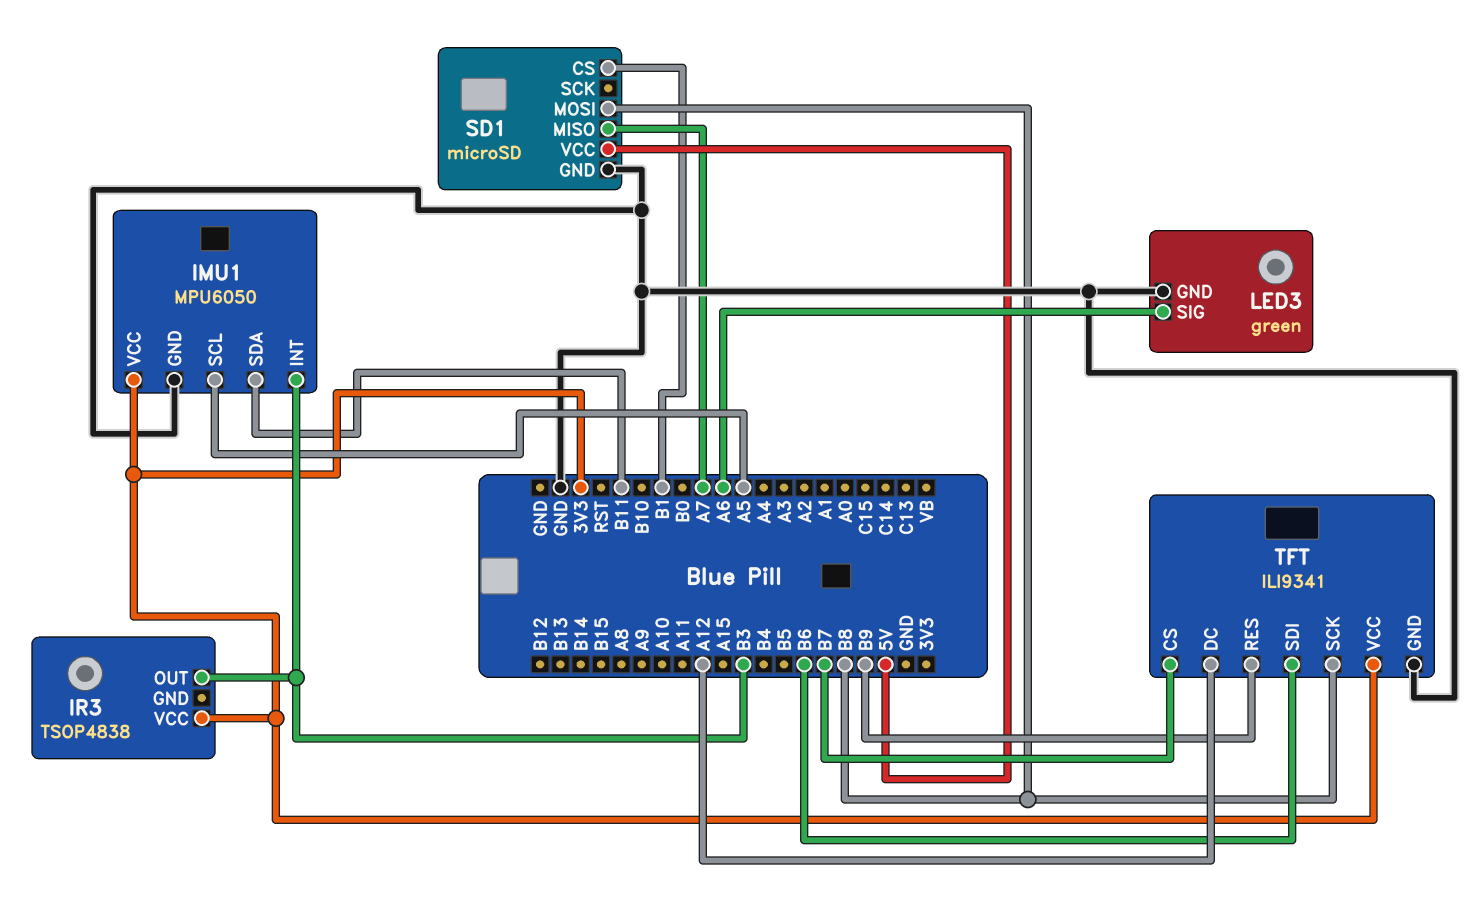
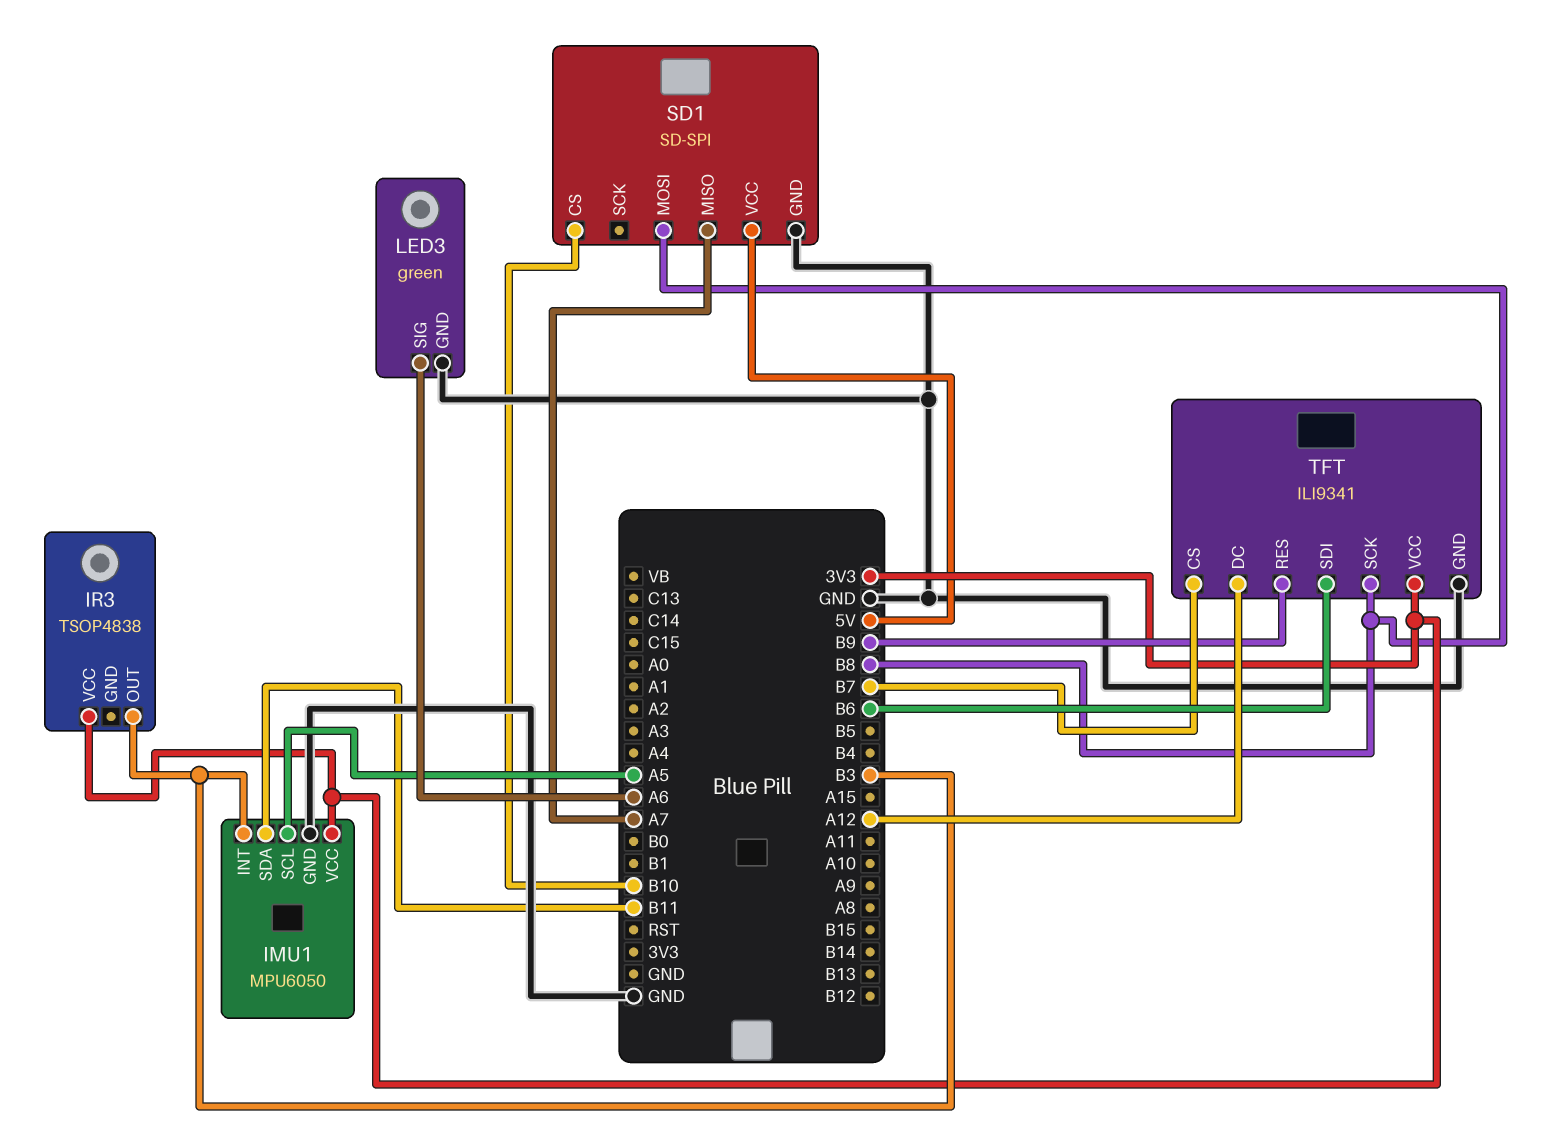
SD1: microSD -> SD-SPI
SD1 pin CS: B1 -> B10

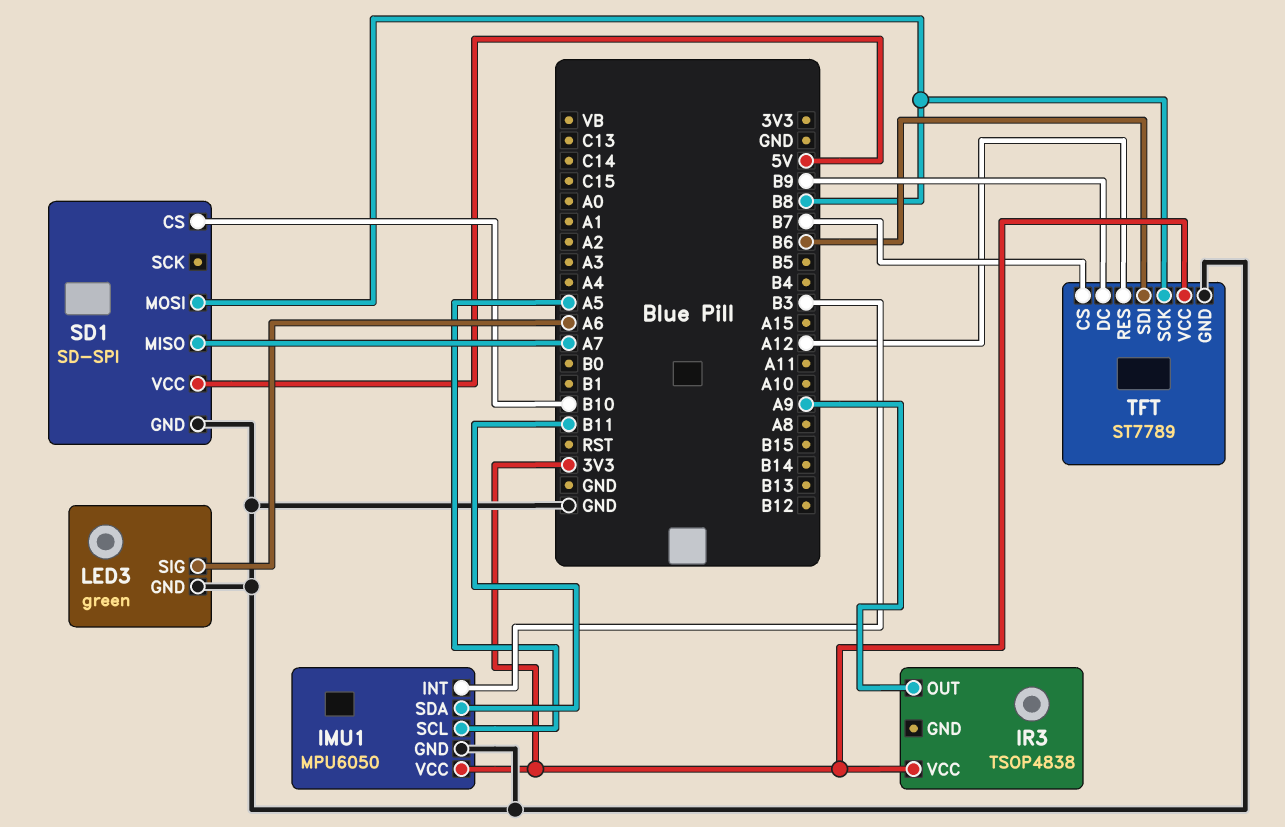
IR3 pin OUT: B3 -> A9
TFT: ILI9341 -> ST7789
TFT pin DC: A12 -> B9
TFT pin RES: B9 -> A12

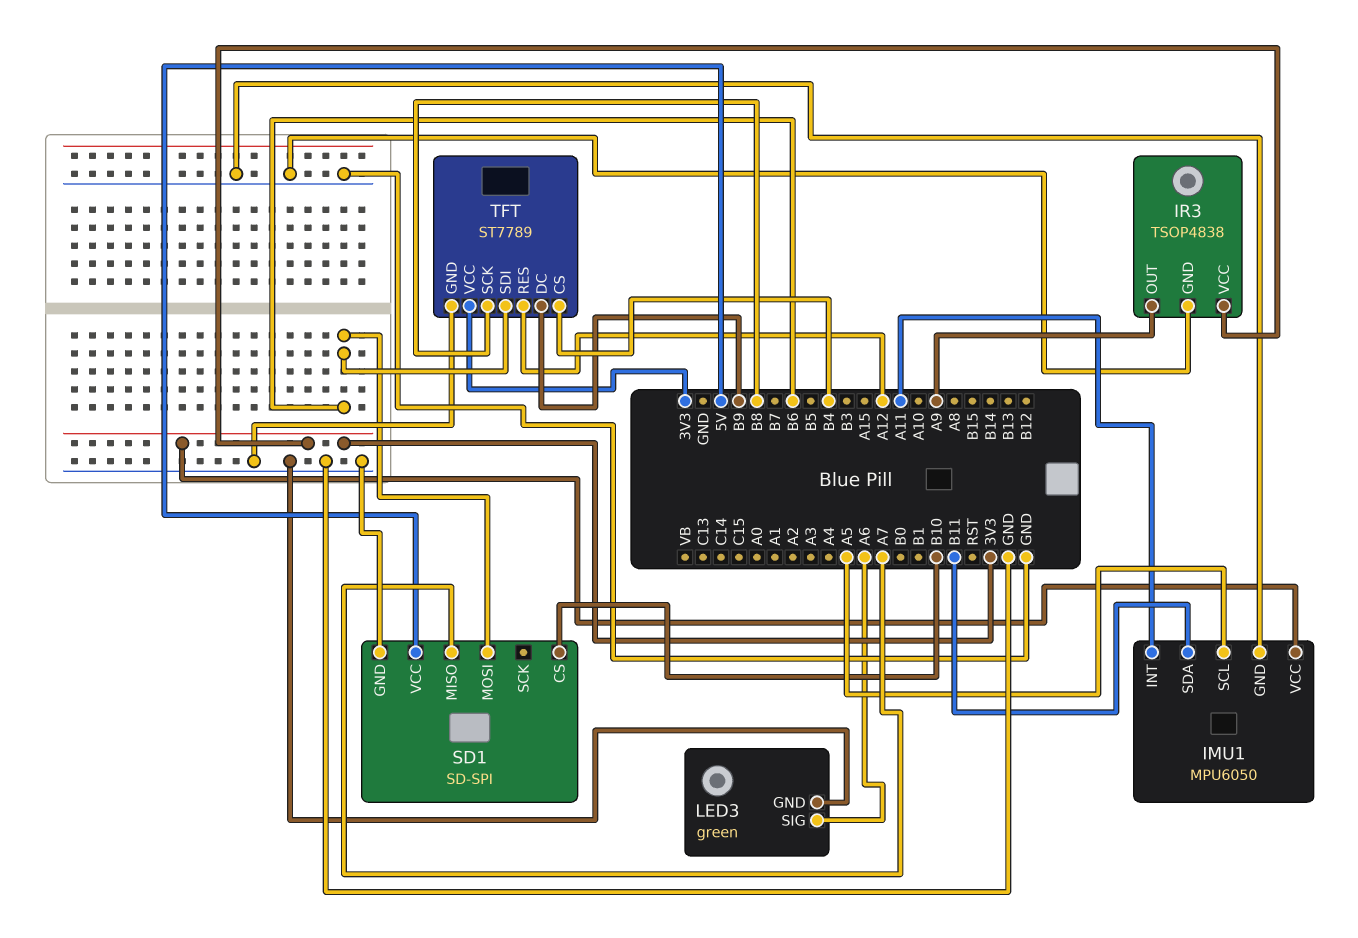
IMU1 pin INT: B3 -> A11
IR3 pin GND: none -> GND
SD1 pin MOSI: B8 -> B6
TFT pin CS: B7 -> B4

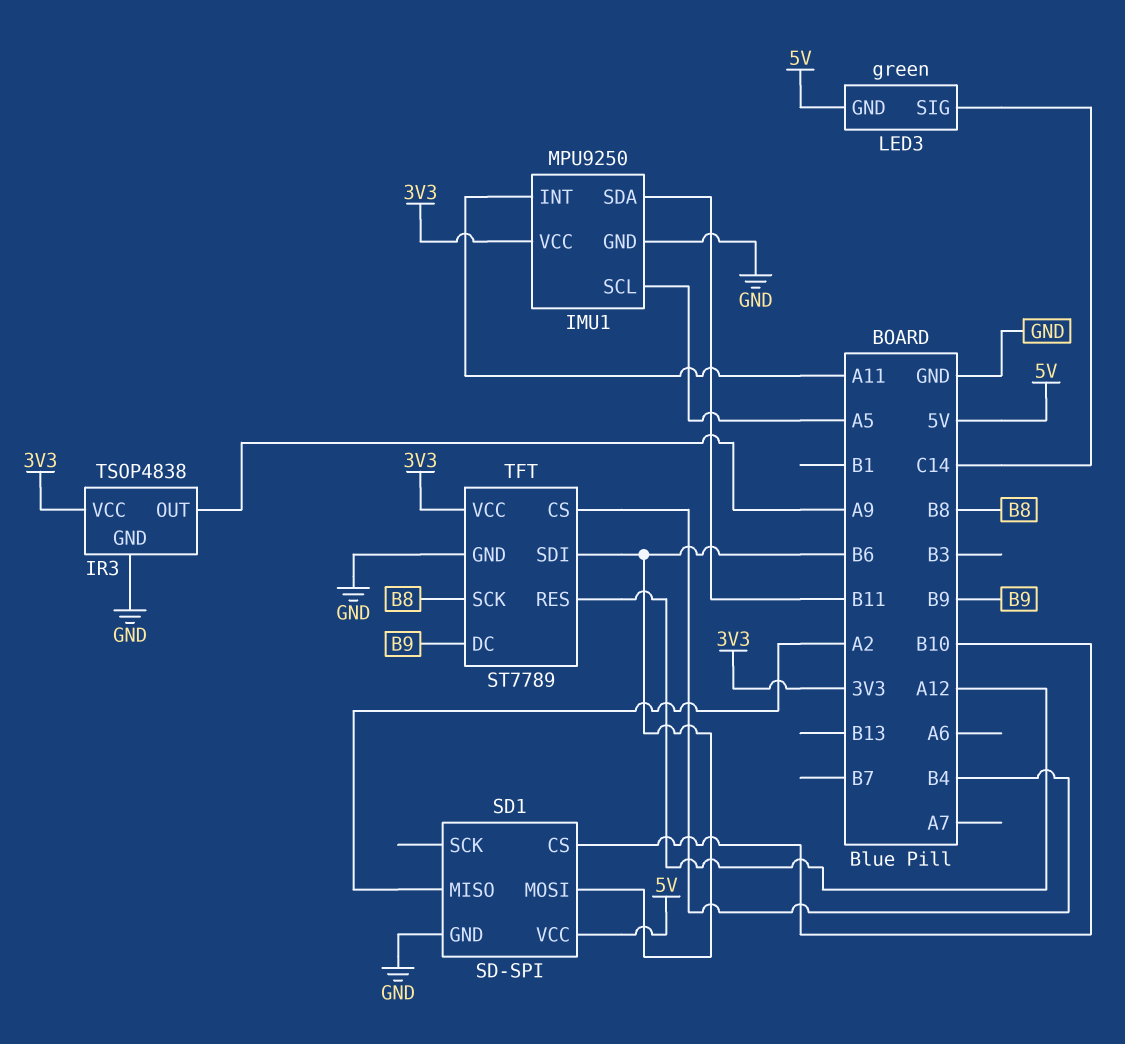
IMU1: MPU6050 -> MPU9250
LED3 pin GND: GND -> 5V
LED3 pin SIG: A6 -> C14
SD1 pin MISO: A7 -> A2

